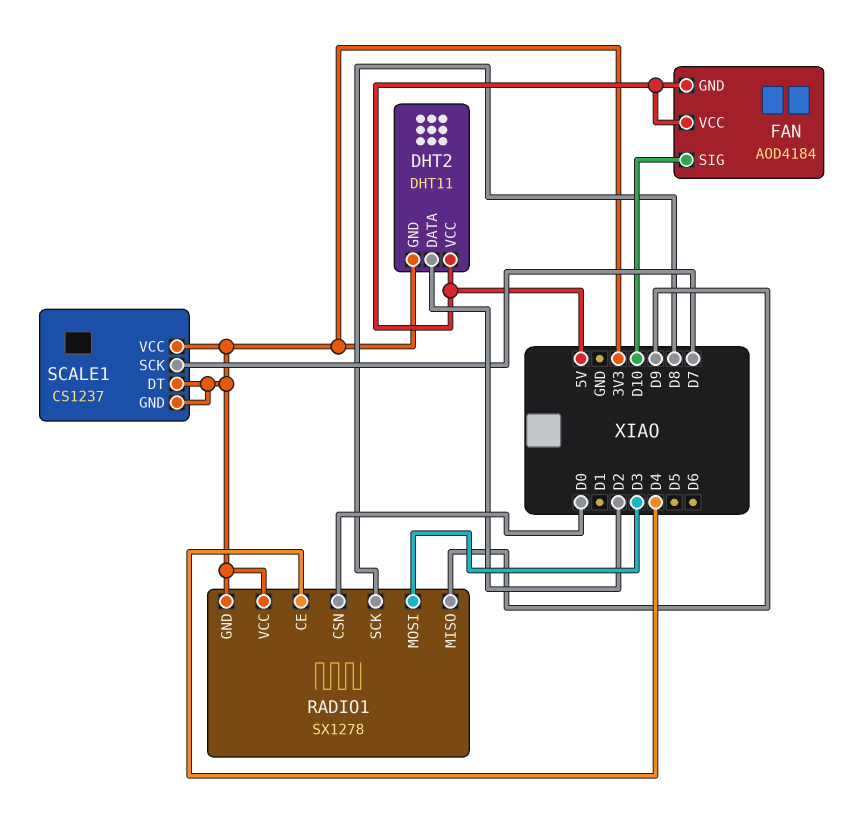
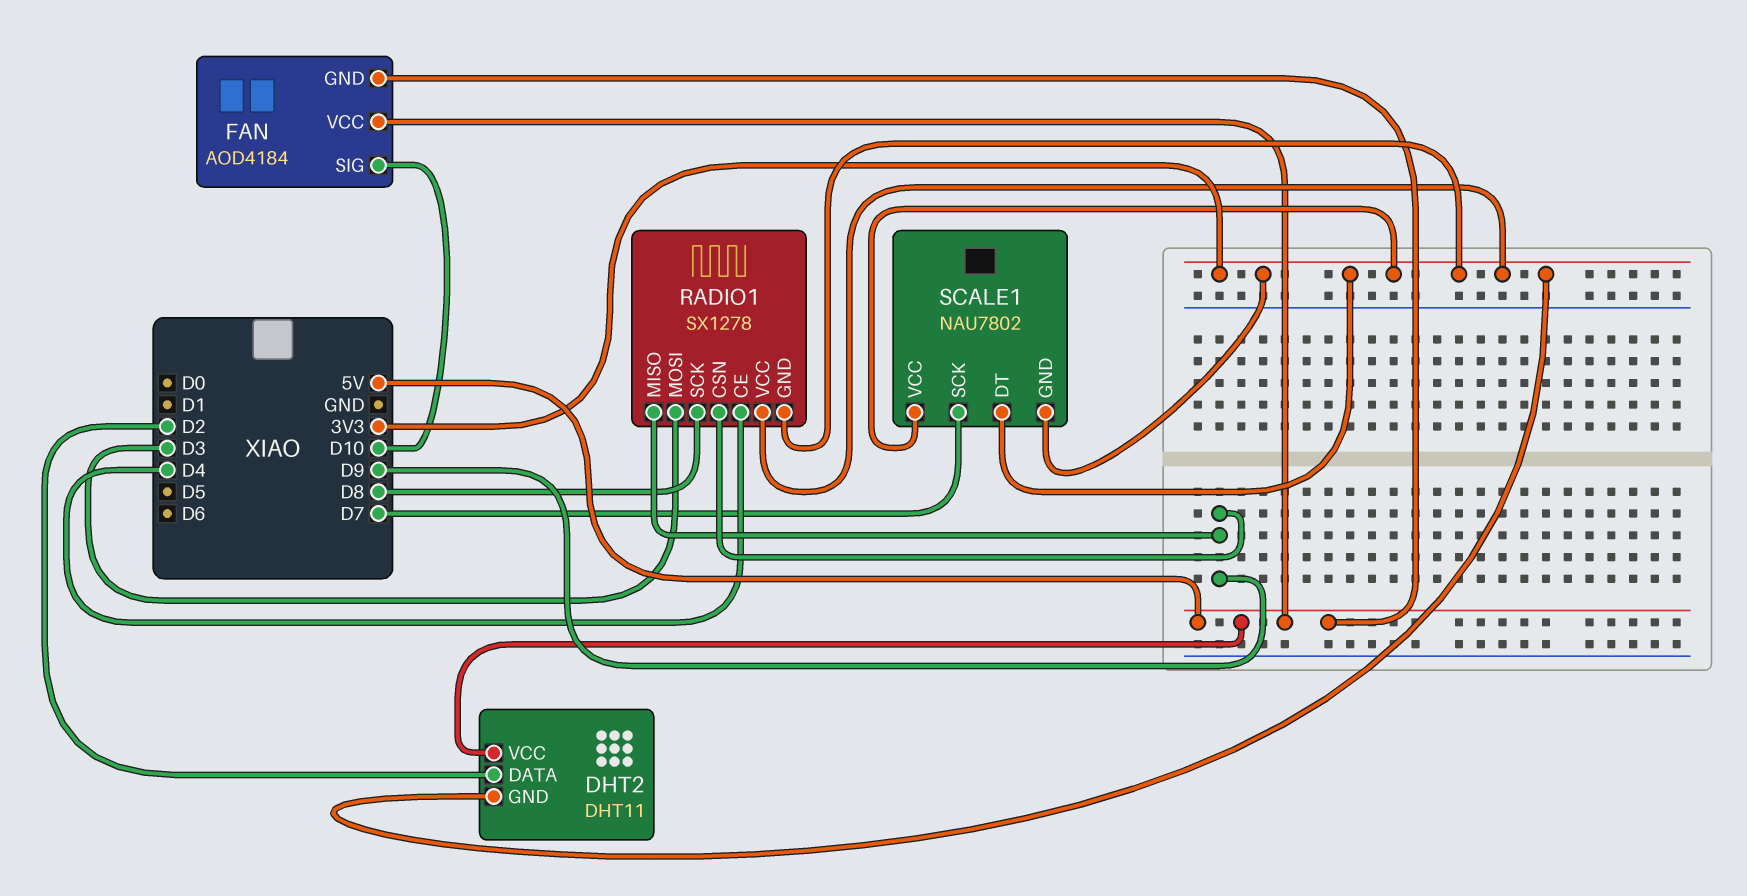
RADIO1 pin CSN: D0 -> D9
SCALE1: CS1237 -> NAU7802

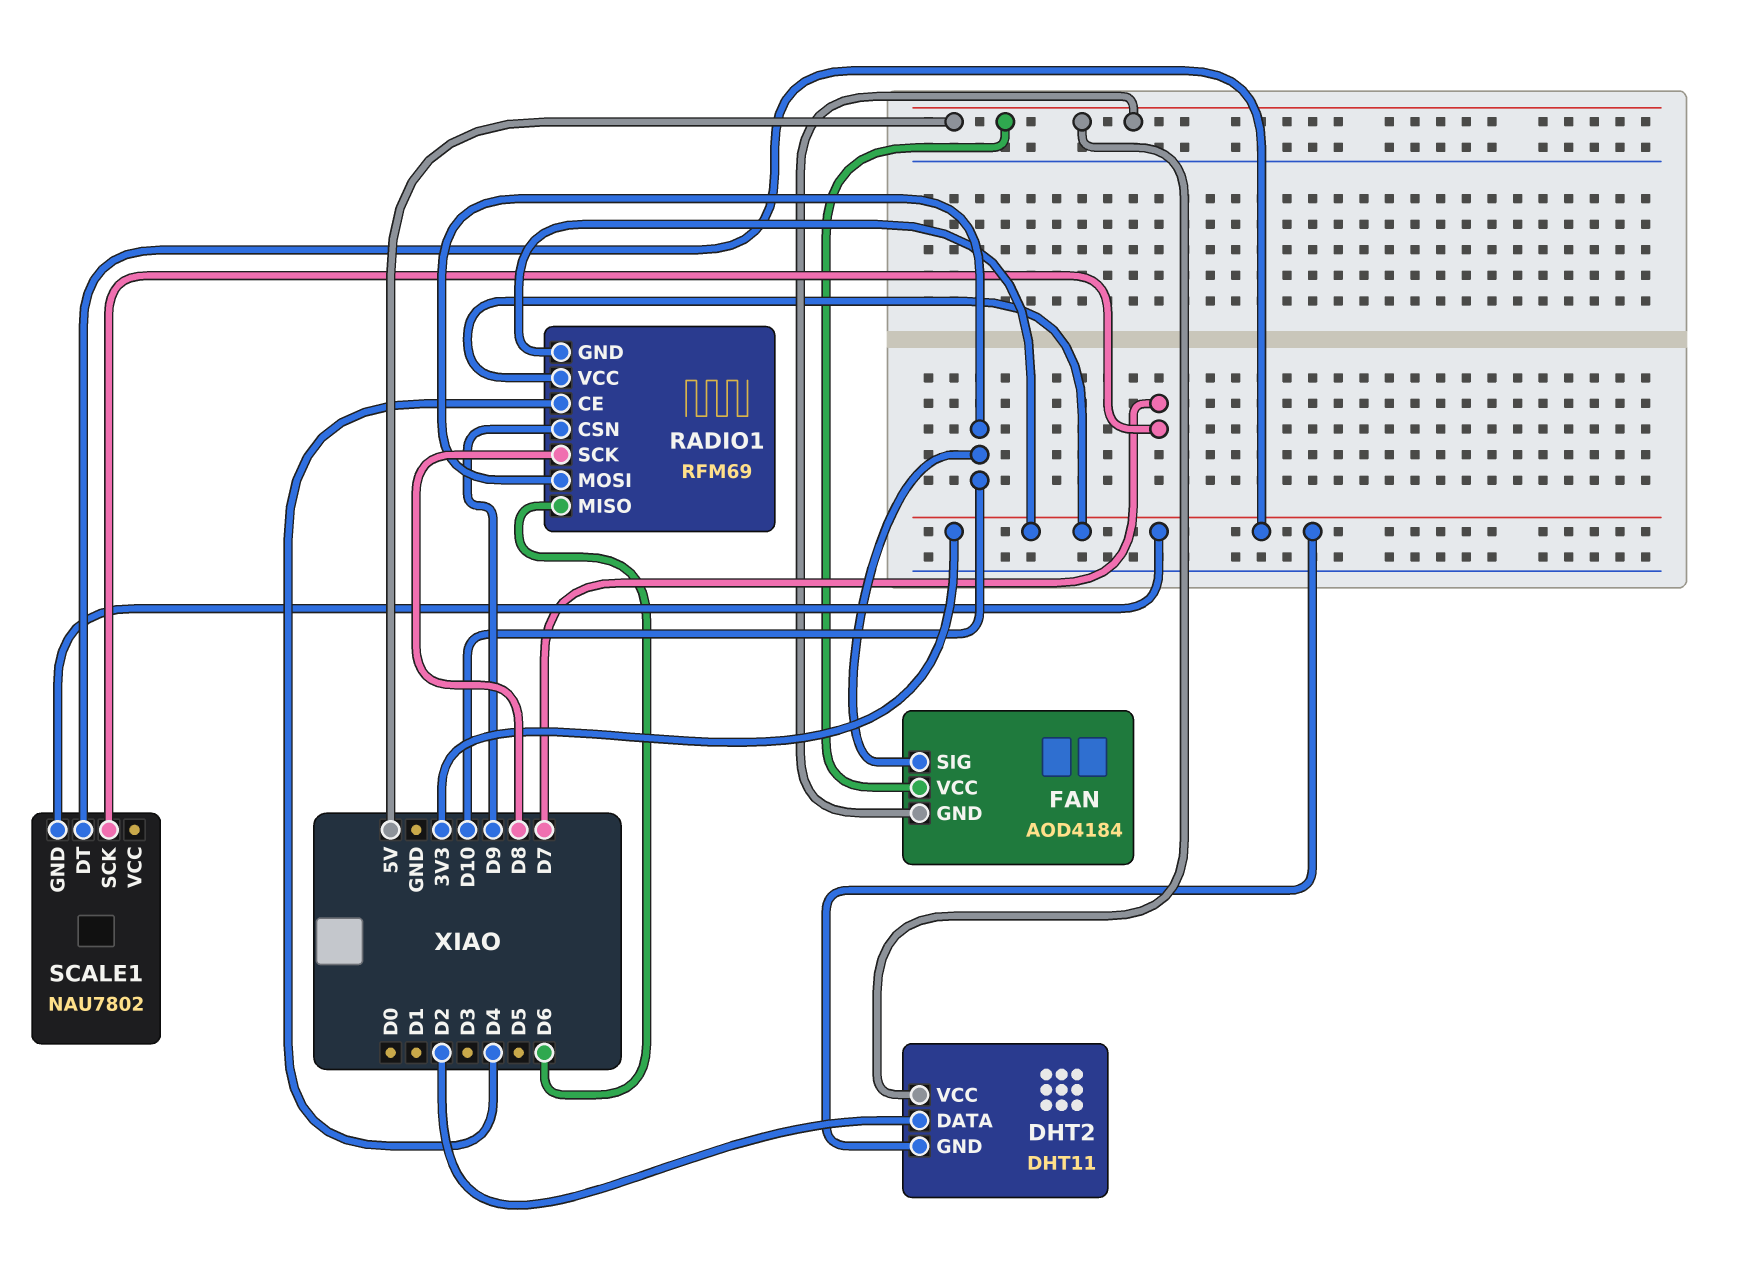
RADIO1: SX1278 -> RFM69
RADIO1 pin MISO: D9 -> D6
RADIO1 pin MOSI: D3 -> D10
SCALE1 pin VCC: 3V3 -> none

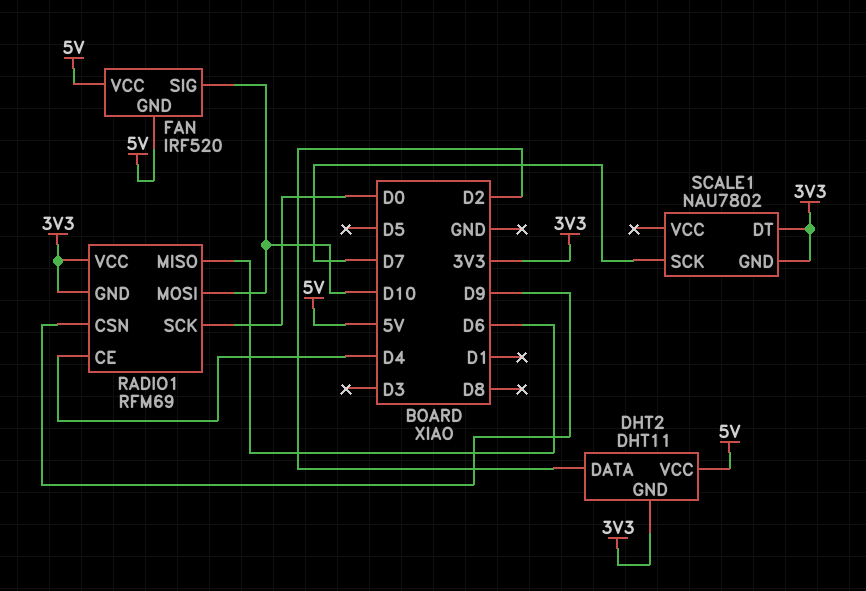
FAN: AOD4184 -> IRF520
RADIO1 pin SCK: D8 -> D0

